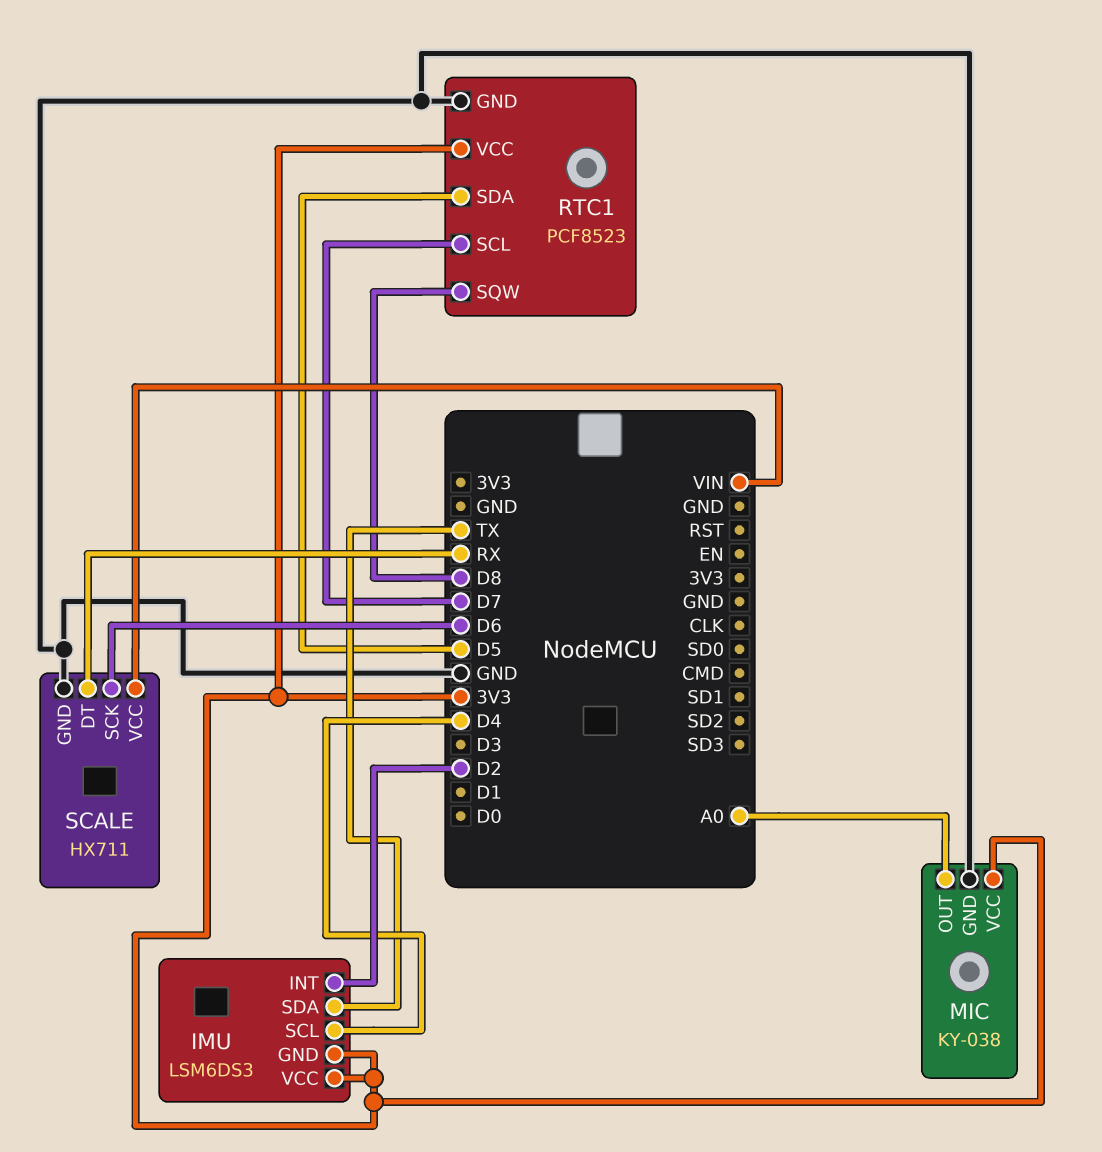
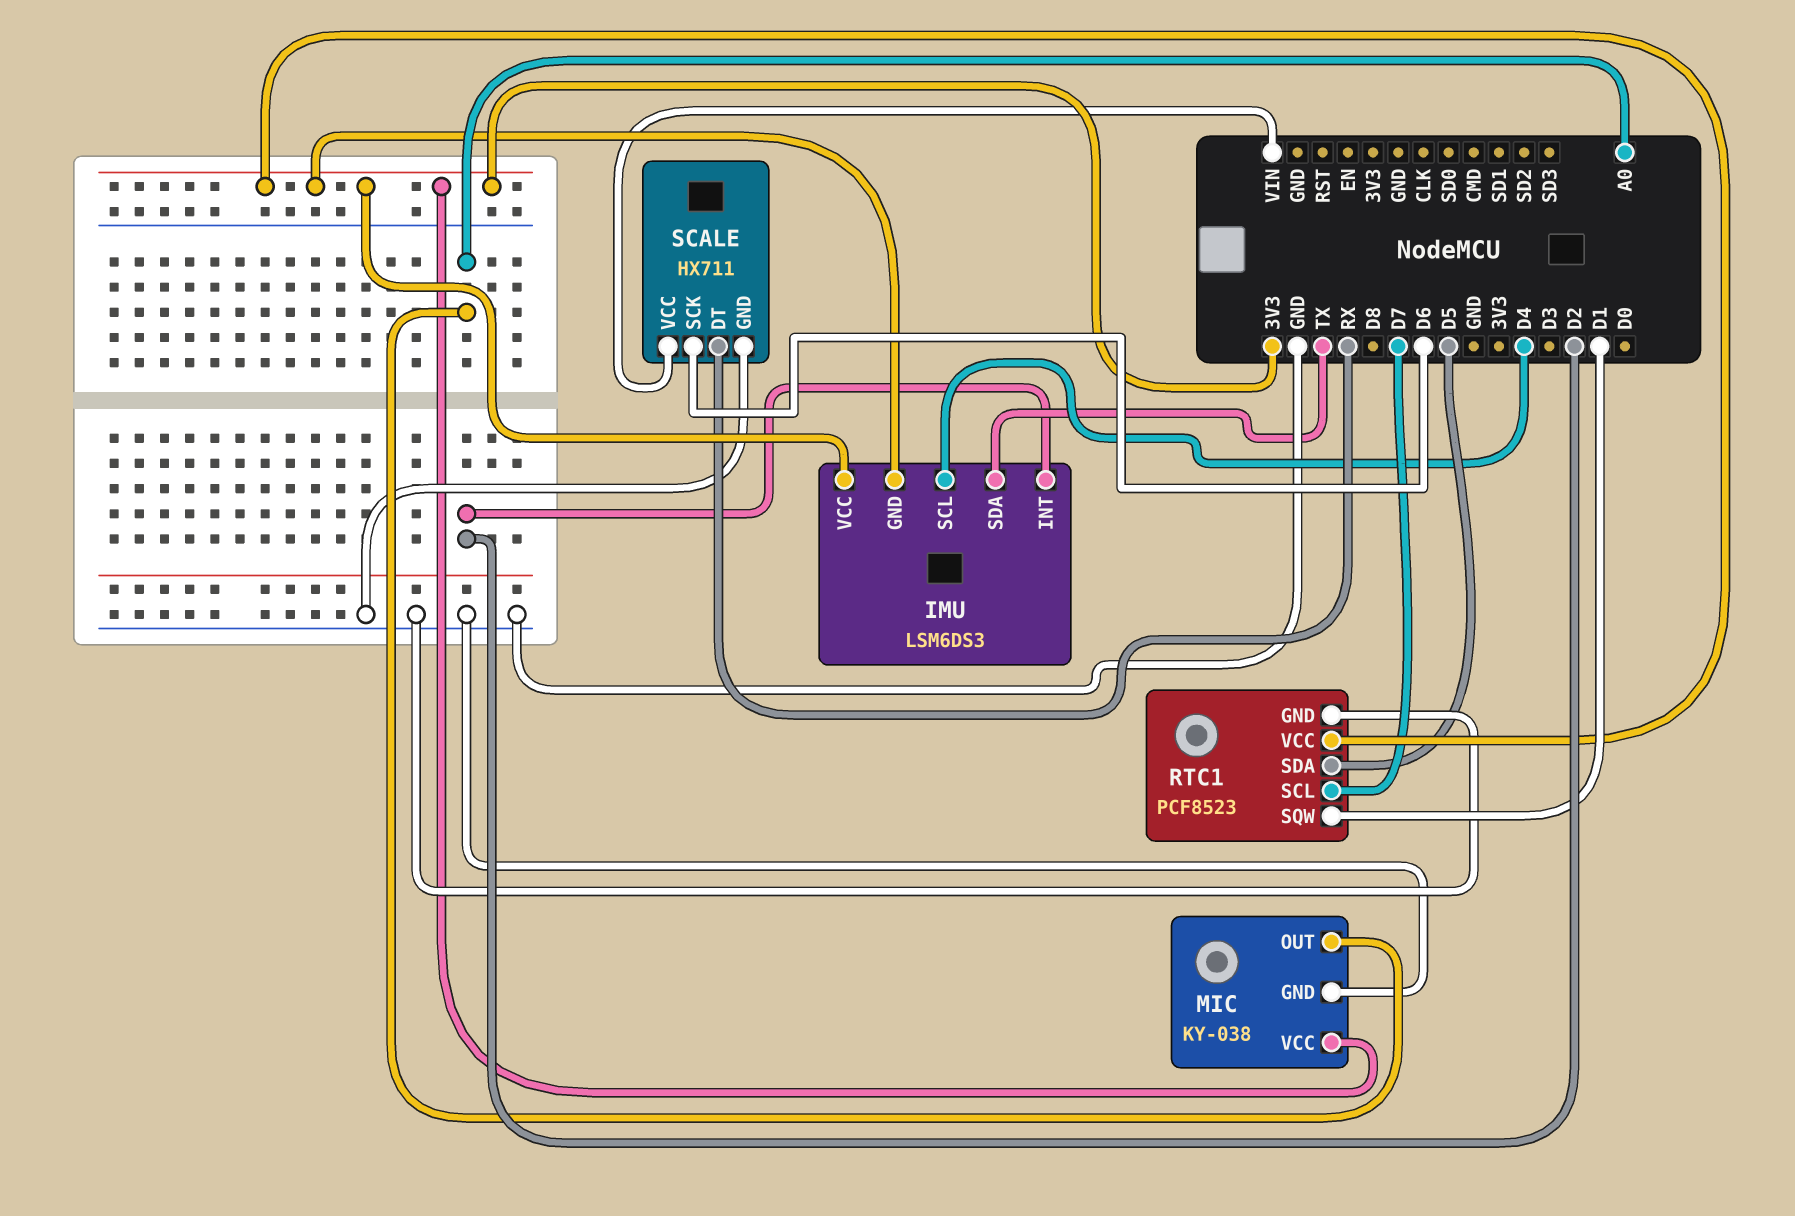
RTC1 pin SQW: D8 -> D1

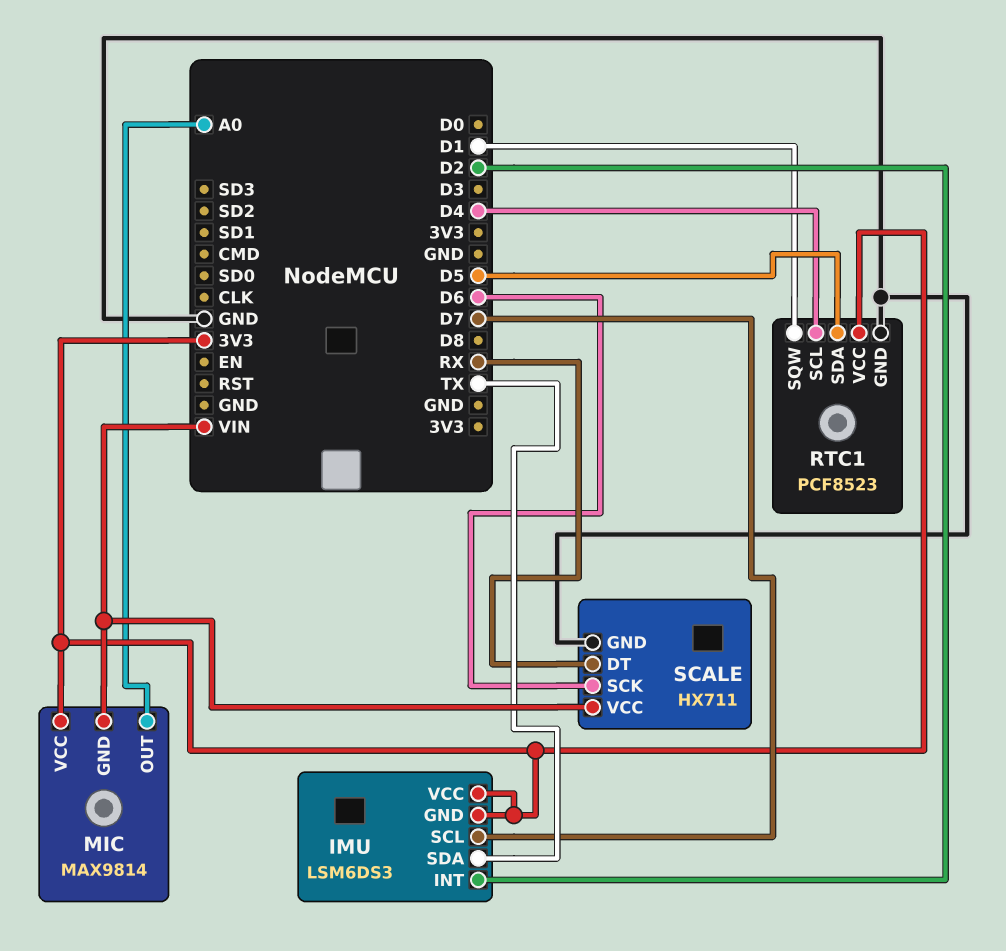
IMU pin SCL: D4 -> D7
MIC: KY-038 -> MAX9814
MIC pin GND: GND -> VIN
RTC1 pin SCL: D7 -> D4

